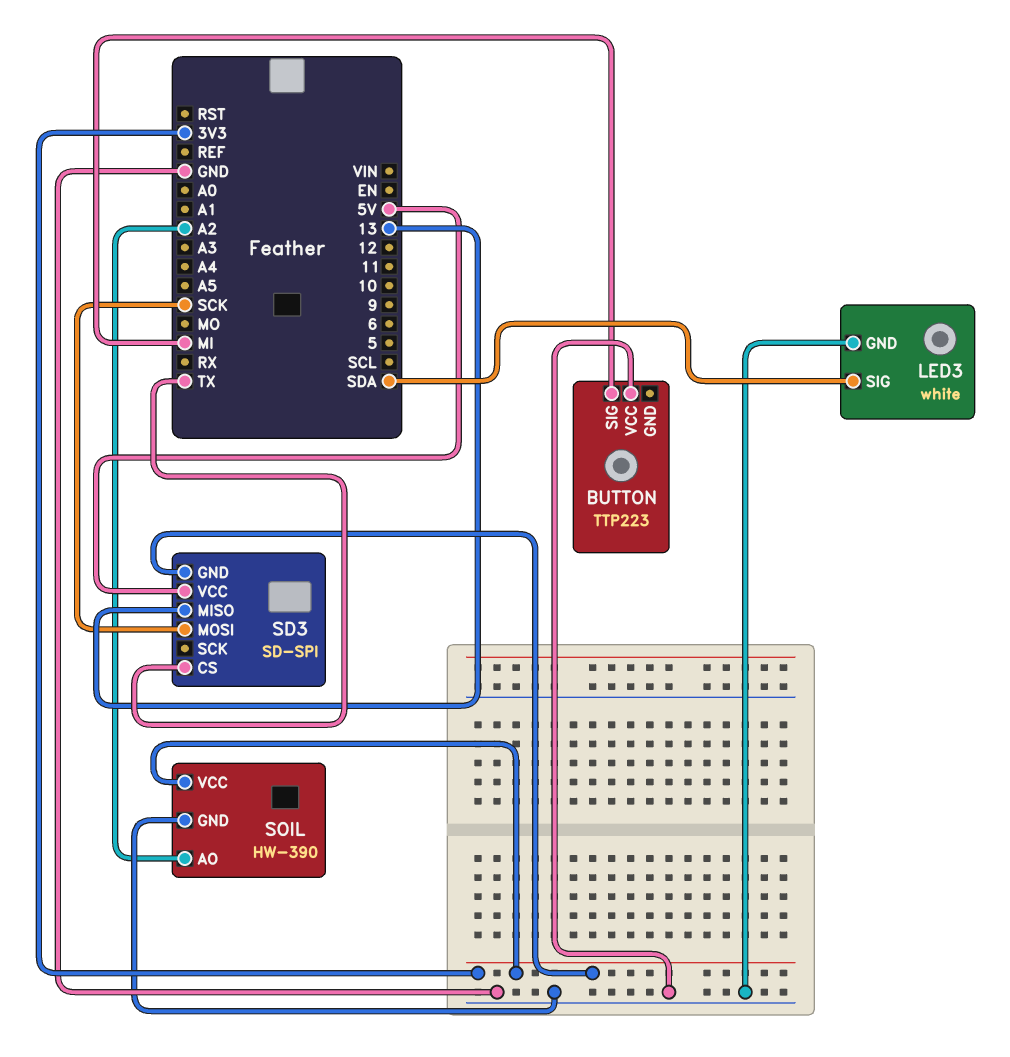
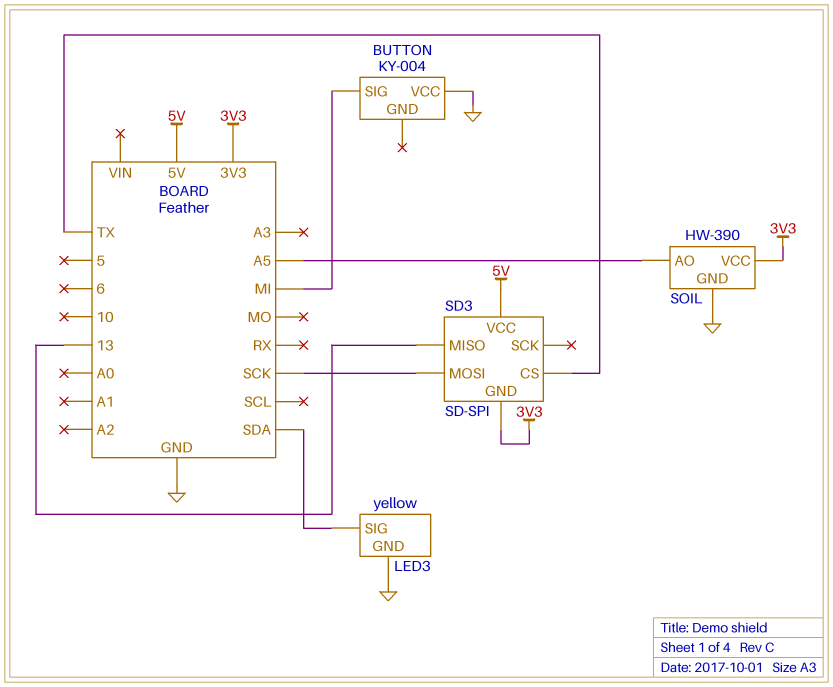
BUTTON: TTP223 -> KY-004
LED3: white -> yellow
SOIL pin AO: A2 -> A5

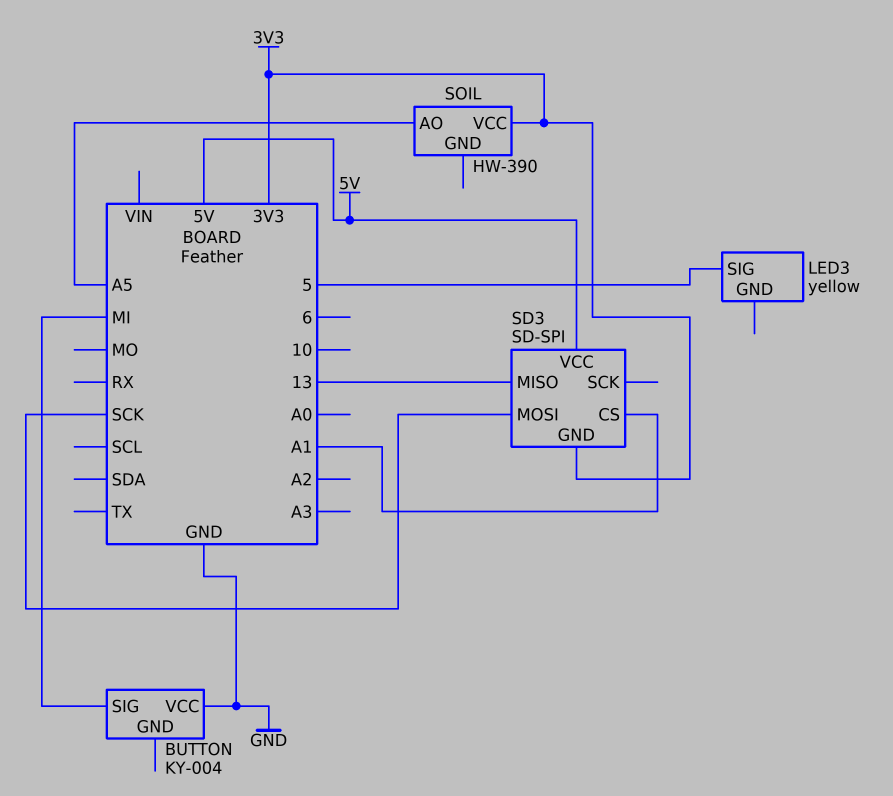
LED3 pin GND: GND -> none
LED3 pin SIG: SDA -> 5
SD3 pin CS: TX -> A1
SOIL pin GND: GND -> none

